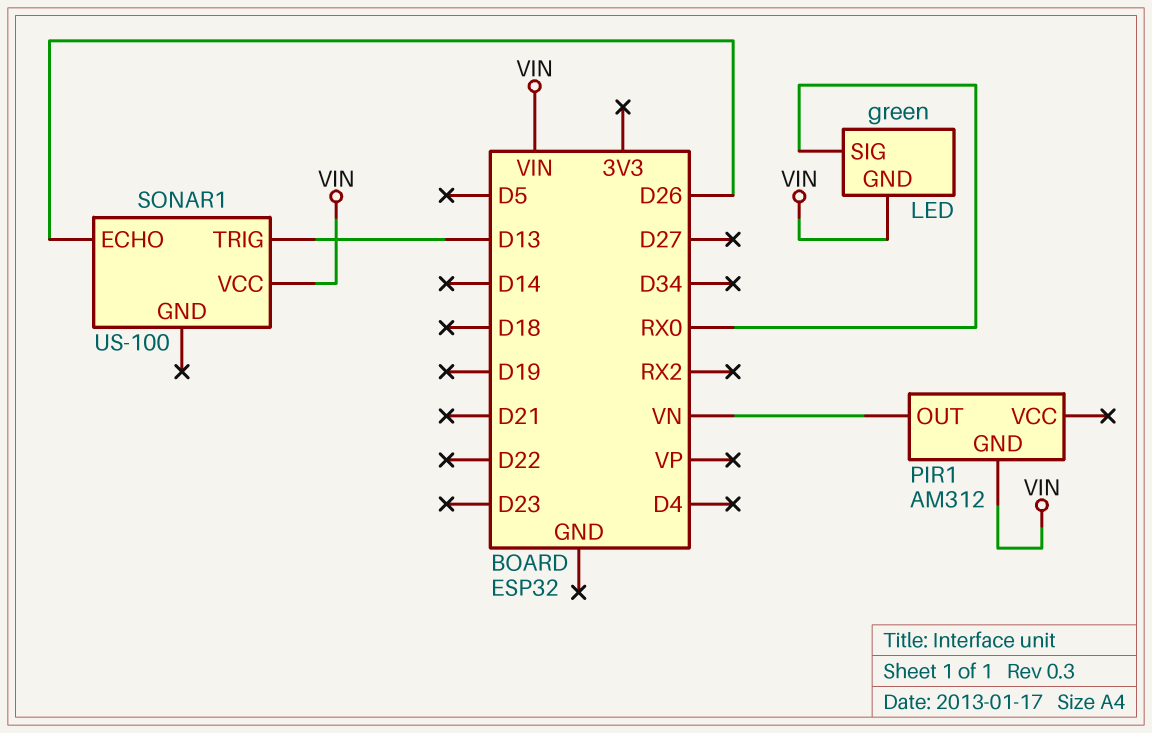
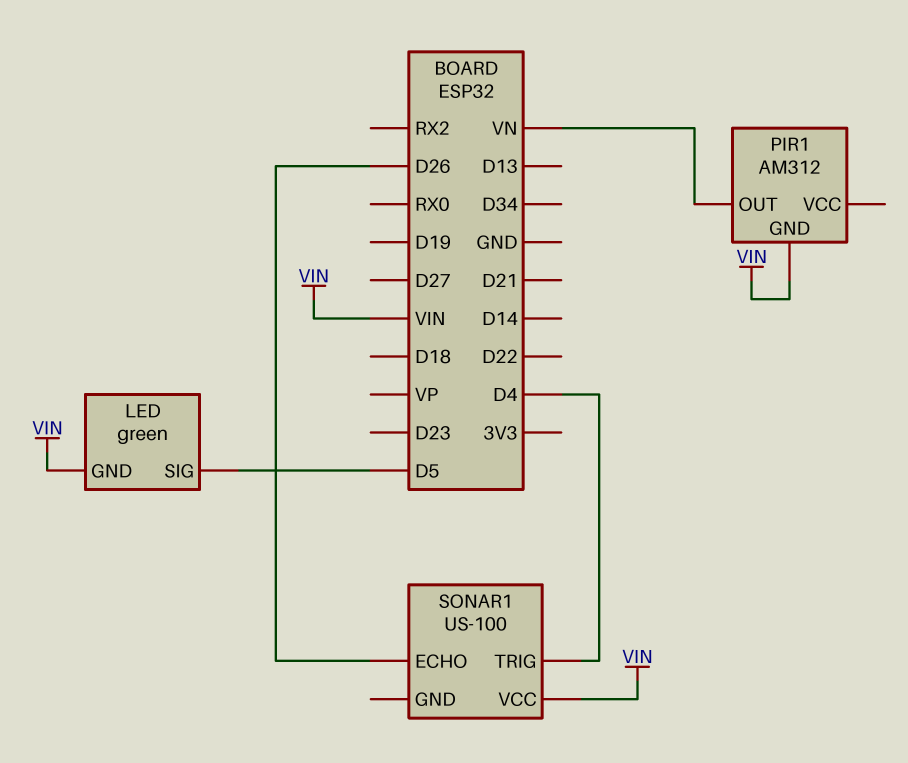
LED pin SIG: RX0 -> D5
SONAR1 pin TRIG: D13 -> D4

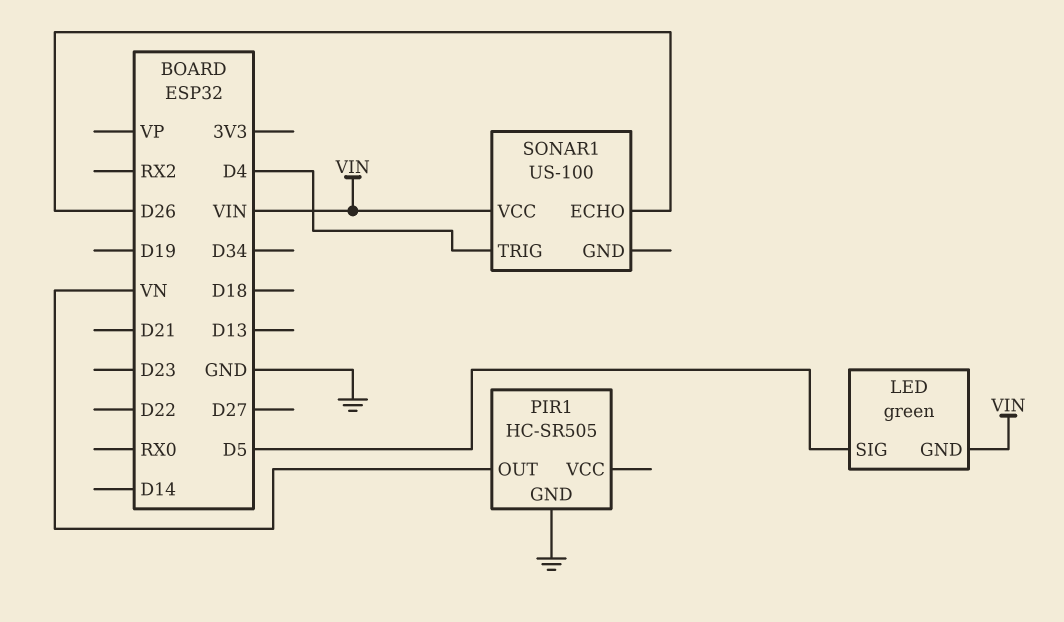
PIR1: AM312 -> HC-SR505
PIR1 pin GND: VIN -> GND

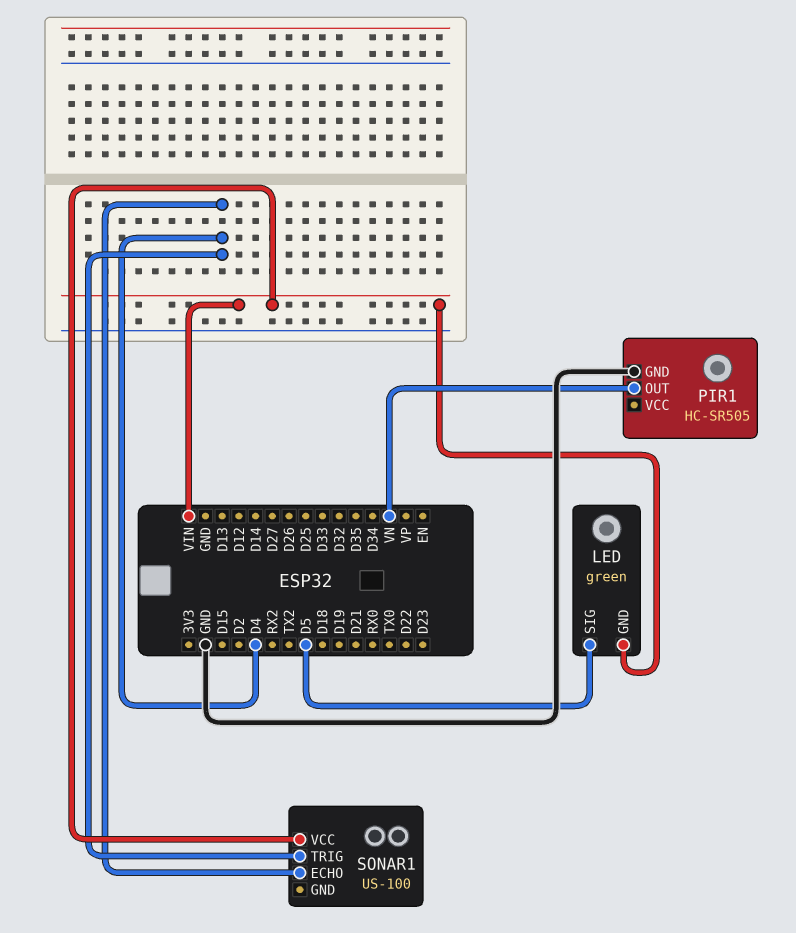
SONAR1 pin ECHO: D26 -> D4

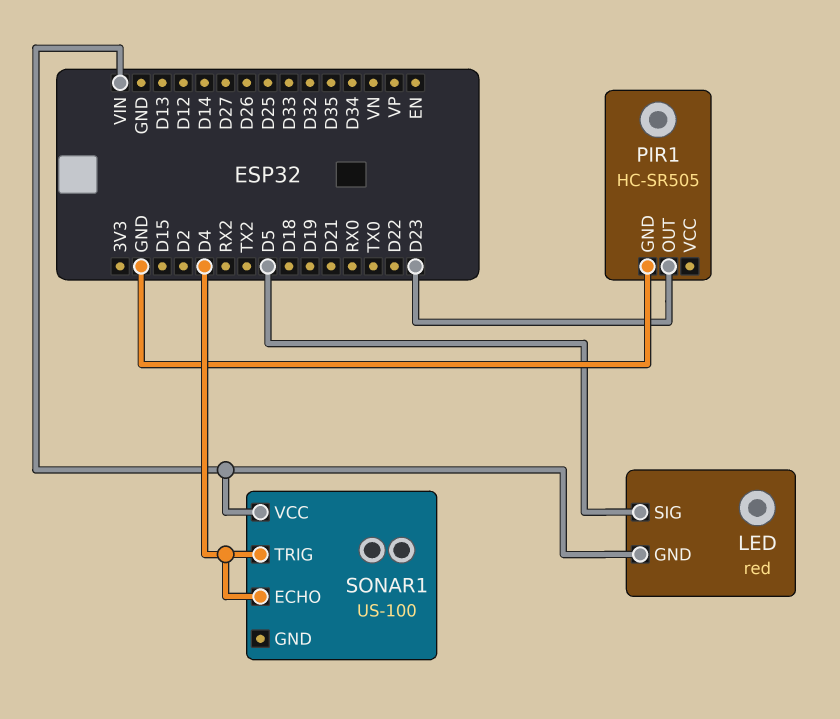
LED: green -> red
PIR1 pin OUT: VN -> D23

